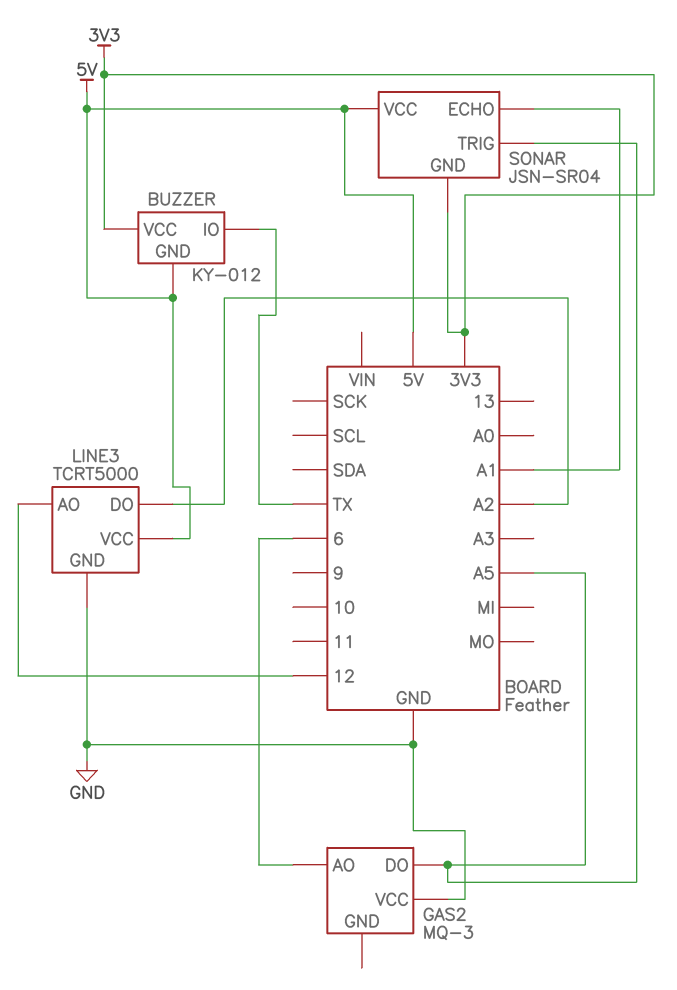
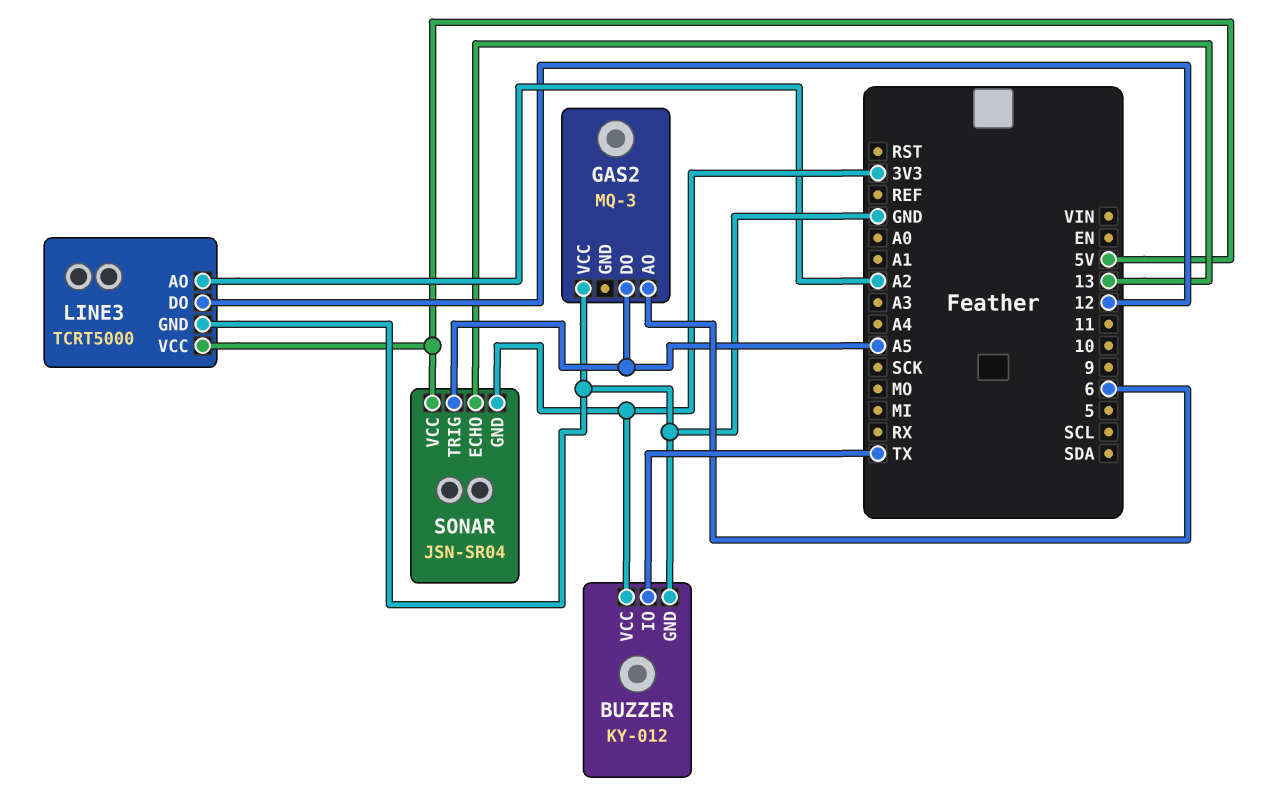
BUZZER pin GND: 5V -> GND
LINE3 pin AO: 12 -> A2
LINE3 pin DO: A2 -> 12
SONAR pin ECHO: A1 -> 13

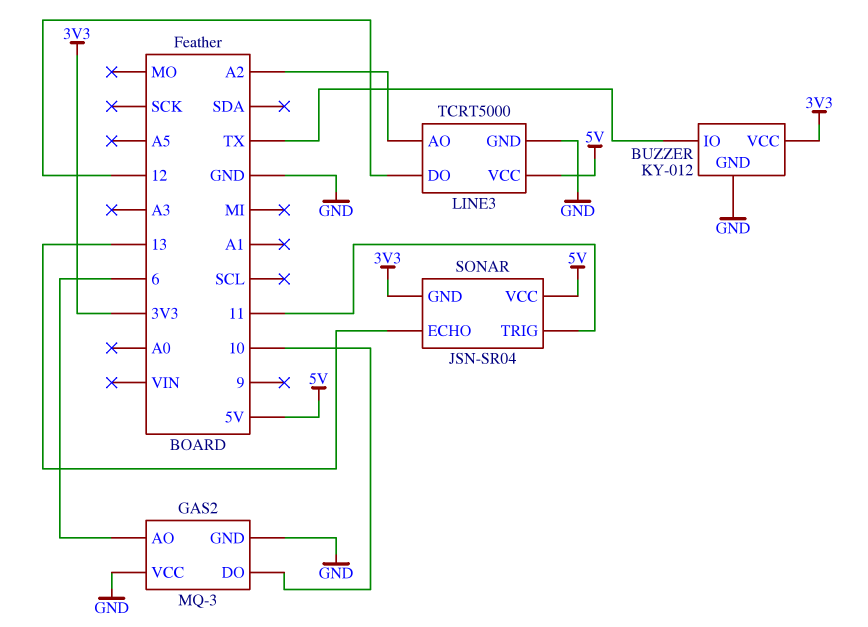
GAS2 pin DO: A5 -> 10
GAS2 pin GND: none -> GND
SONAR pin TRIG: A5 -> 11

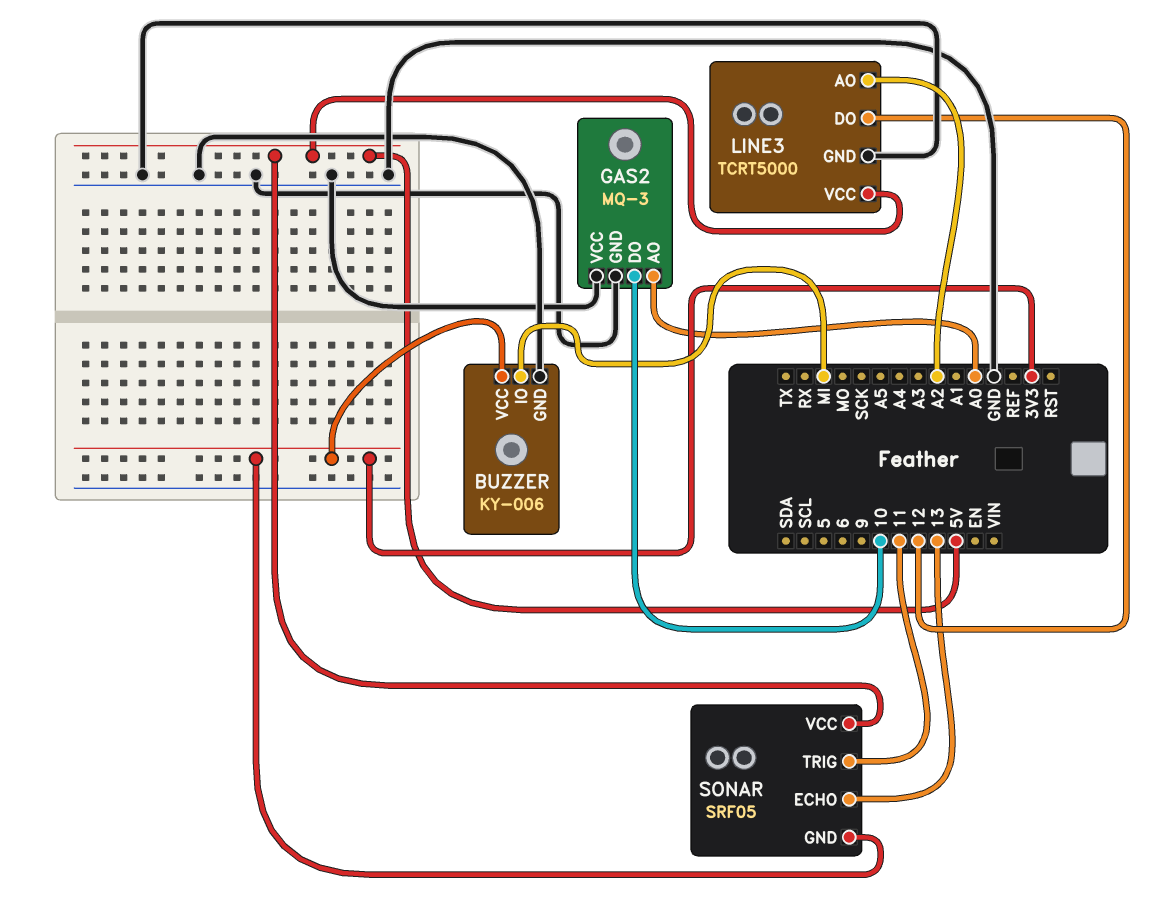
BUZZER: KY-012 -> KY-006
BUZZER pin IO: TX -> MI
GAS2 pin AO: 6 -> A0
SONAR: JSN-SR04 -> SRF05

